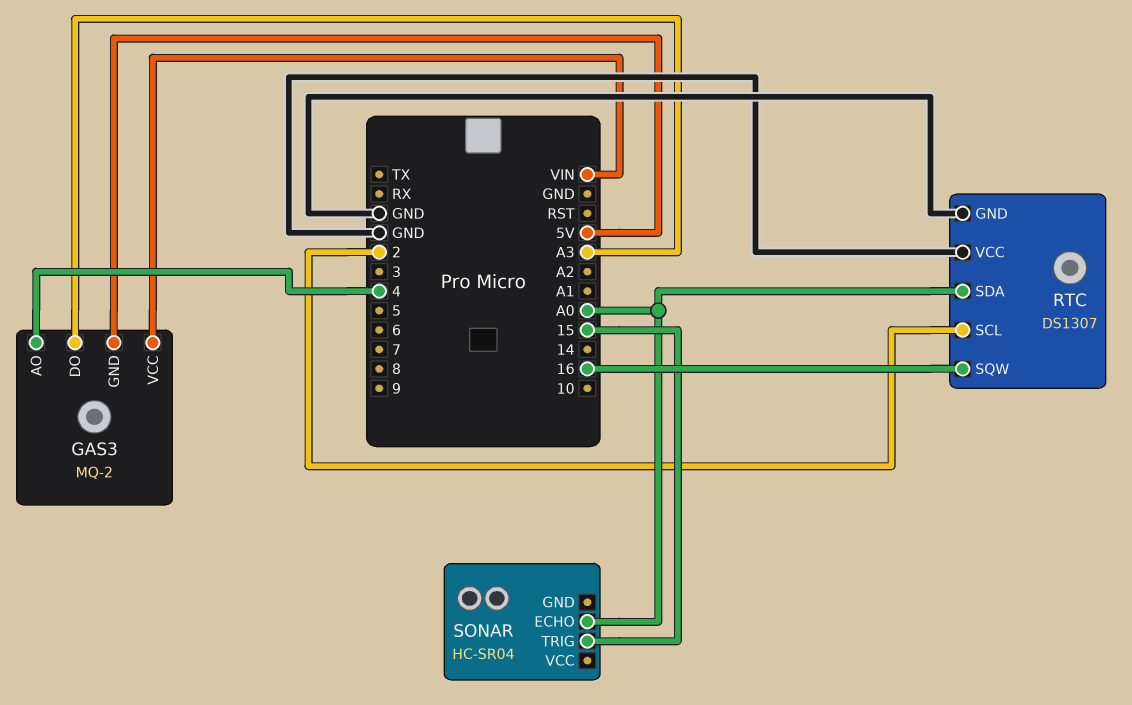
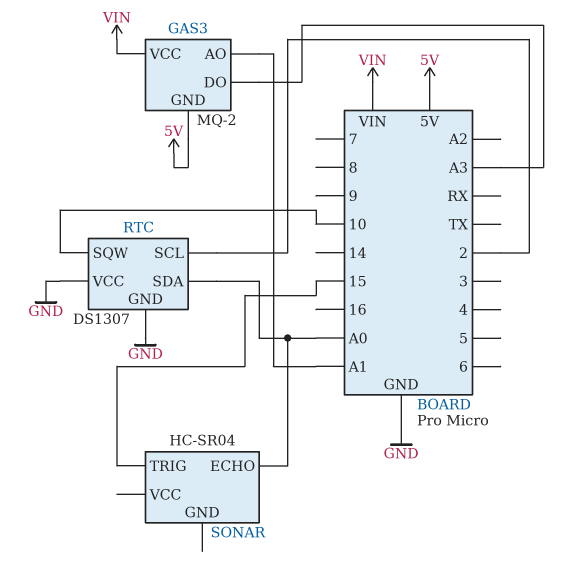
GAS3 pin AO: 4 -> A1
RTC pin SQW: 16 -> 10

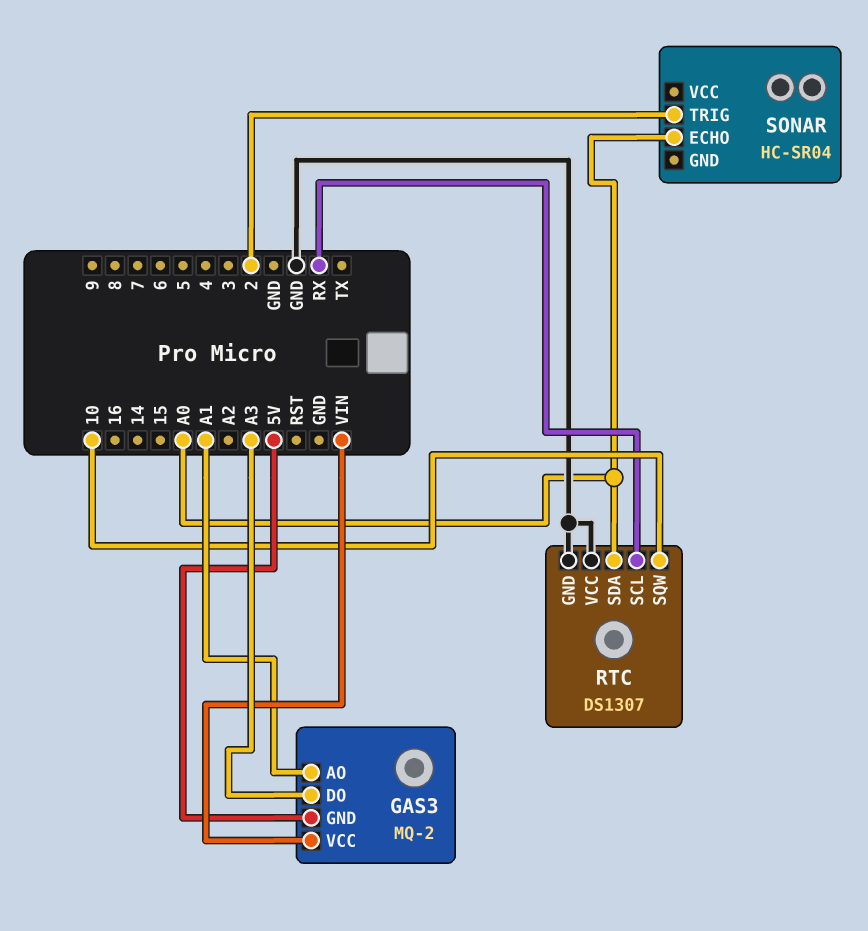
RTC pin SCL: 2 -> RX
SONAR pin TRIG: 15 -> 2

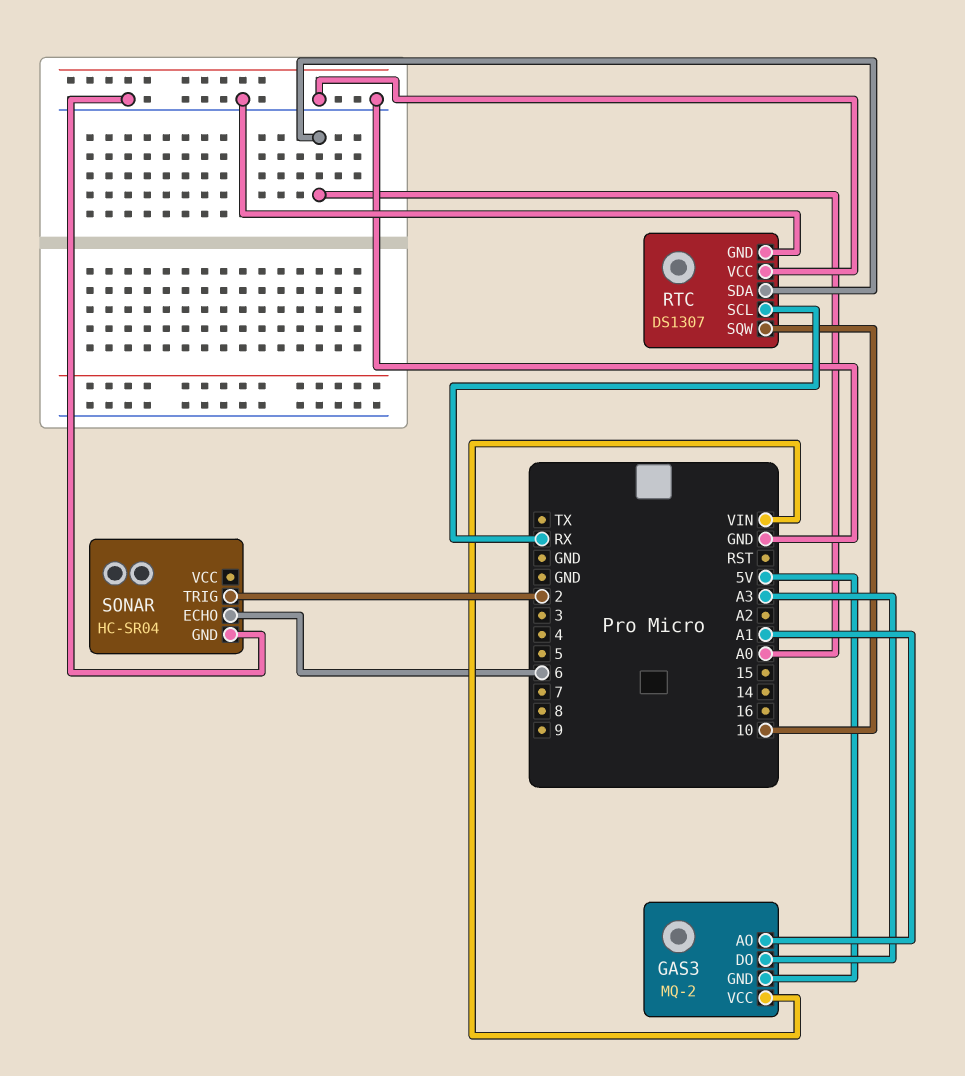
SONAR pin ECHO: A0 -> 6
SONAR pin GND: none -> GND

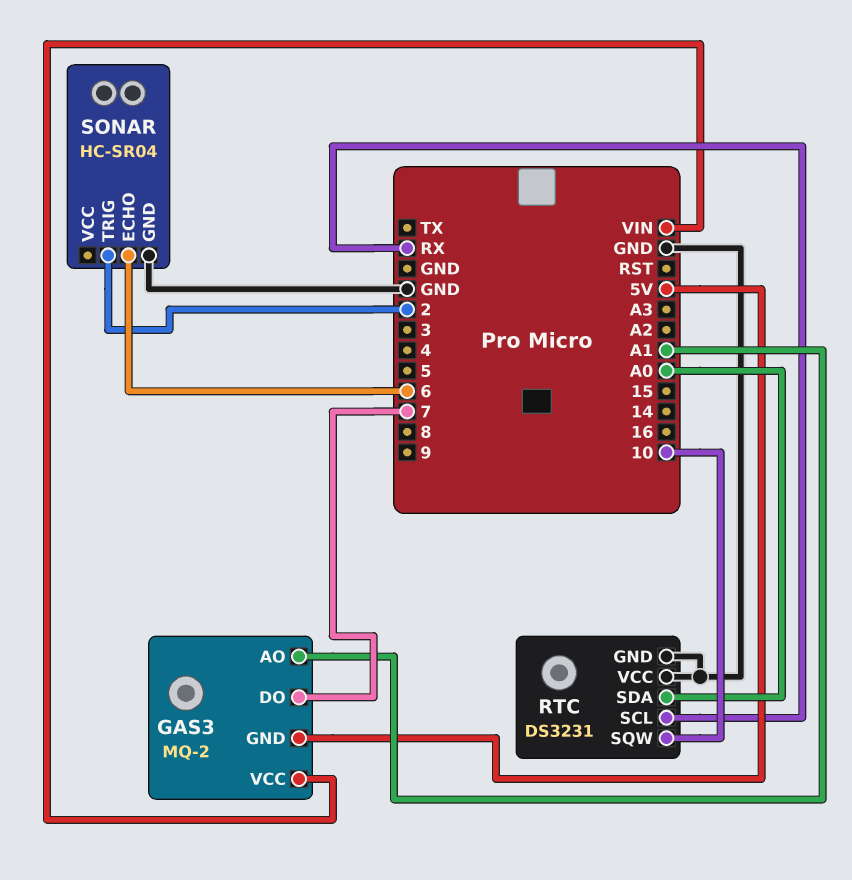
GAS3 pin DO: A3 -> 7
RTC: DS1307 -> DS3231

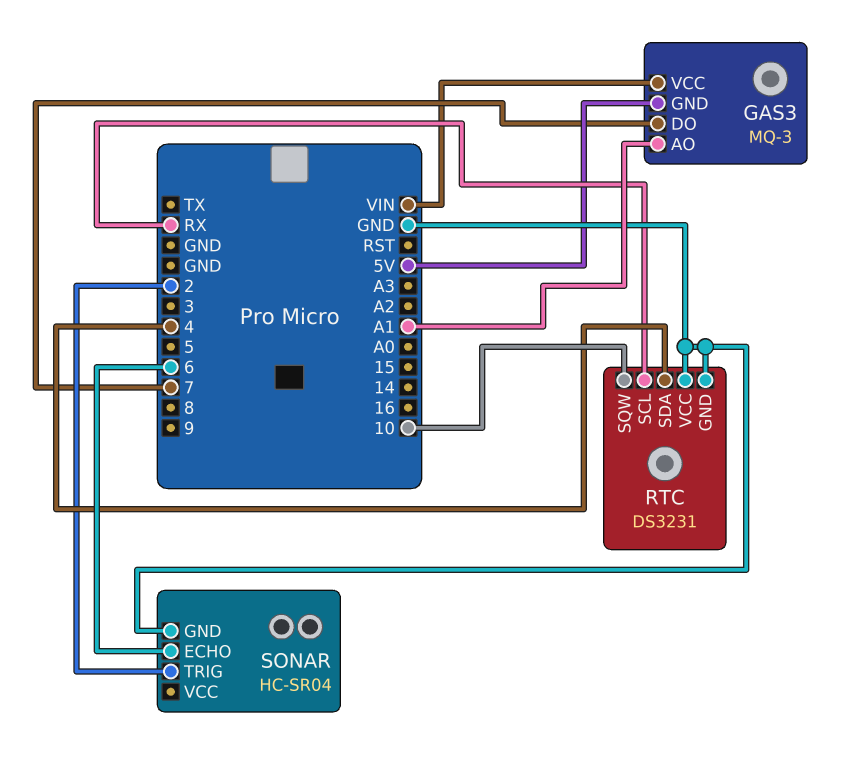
GAS3: MQ-2 -> MQ-3
RTC pin SDA: A0 -> 4

